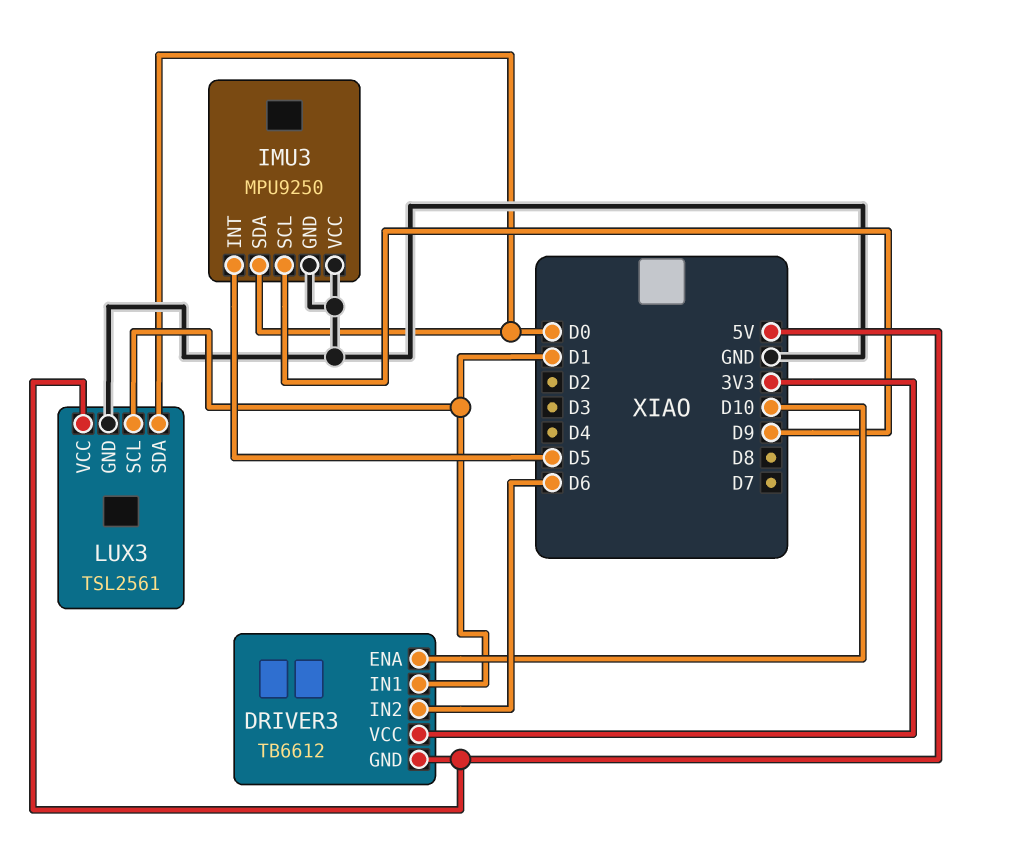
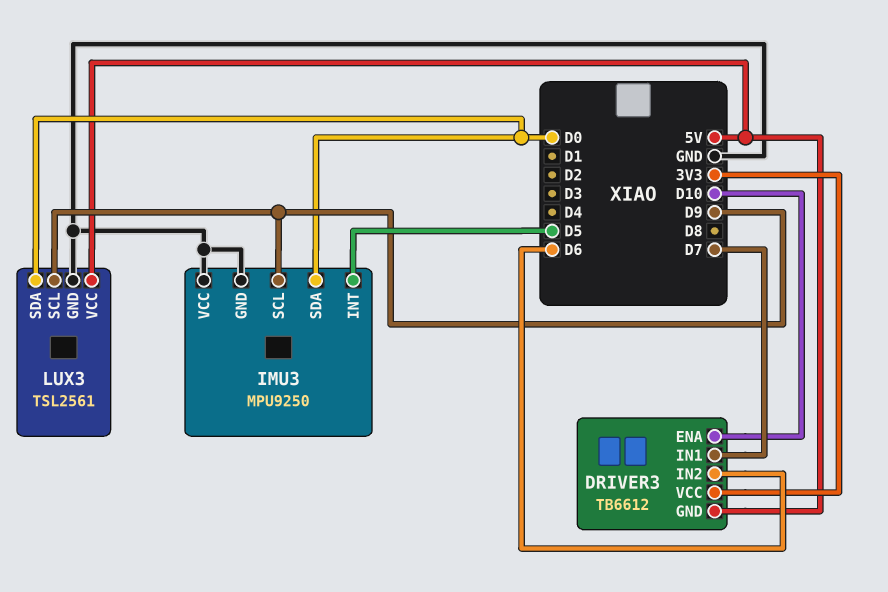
DRIVER3 pin IN1: D1 -> D7
LUX3 pin SCL: D1 -> D9

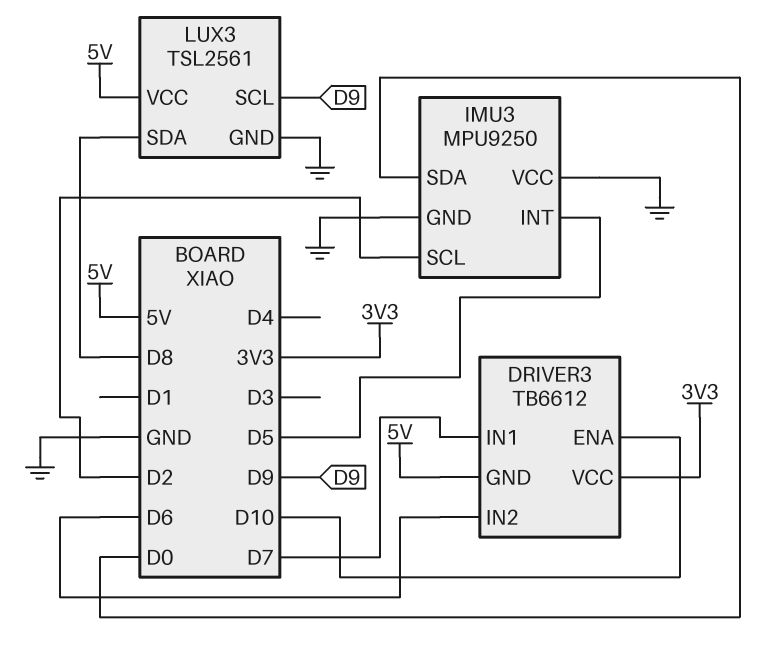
IMU3 pin SCL: D9 -> D2
LUX3 pin SDA: D0 -> D8

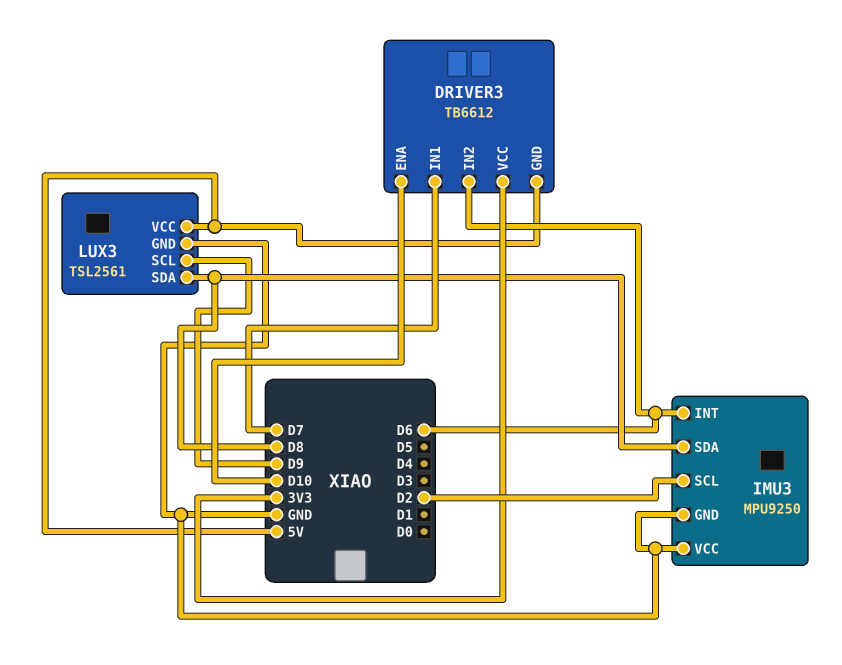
IMU3 pin INT: D5 -> D6
IMU3 pin SDA: D0 -> D8

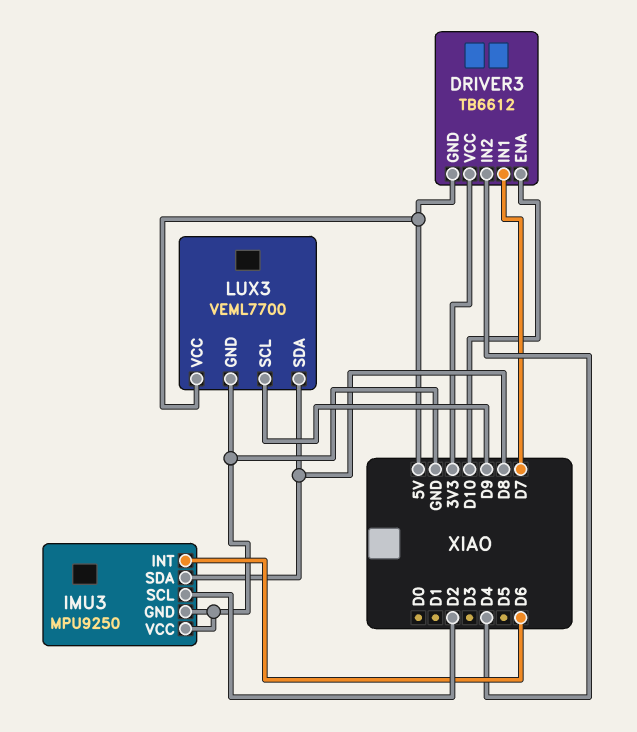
DRIVER3 pin IN2: D6 -> D4
LUX3: TSL2561 -> VEML7700

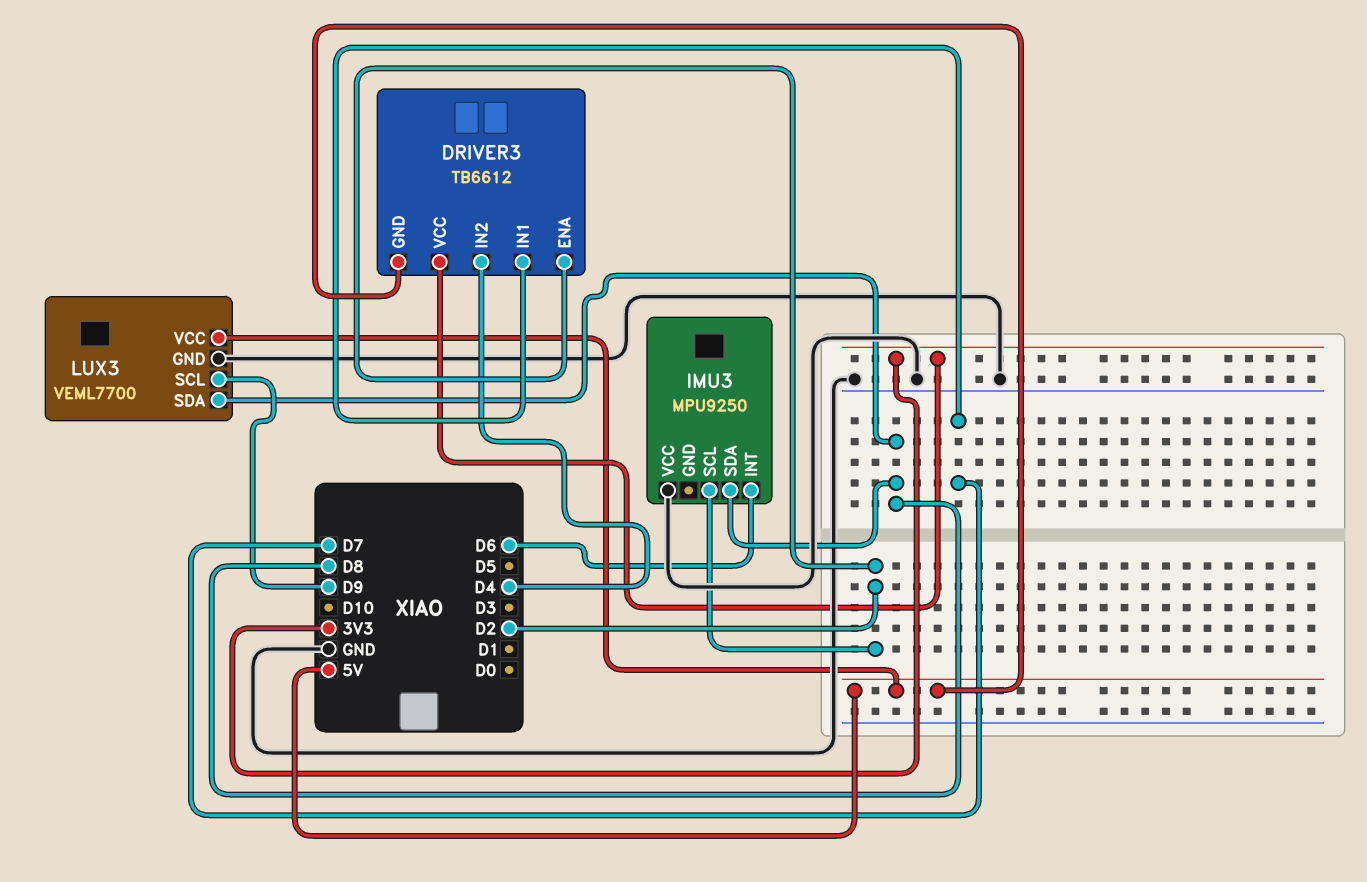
DRIVER3 pin ENA: D10 -> D2
IMU3 pin GND: GND -> none

